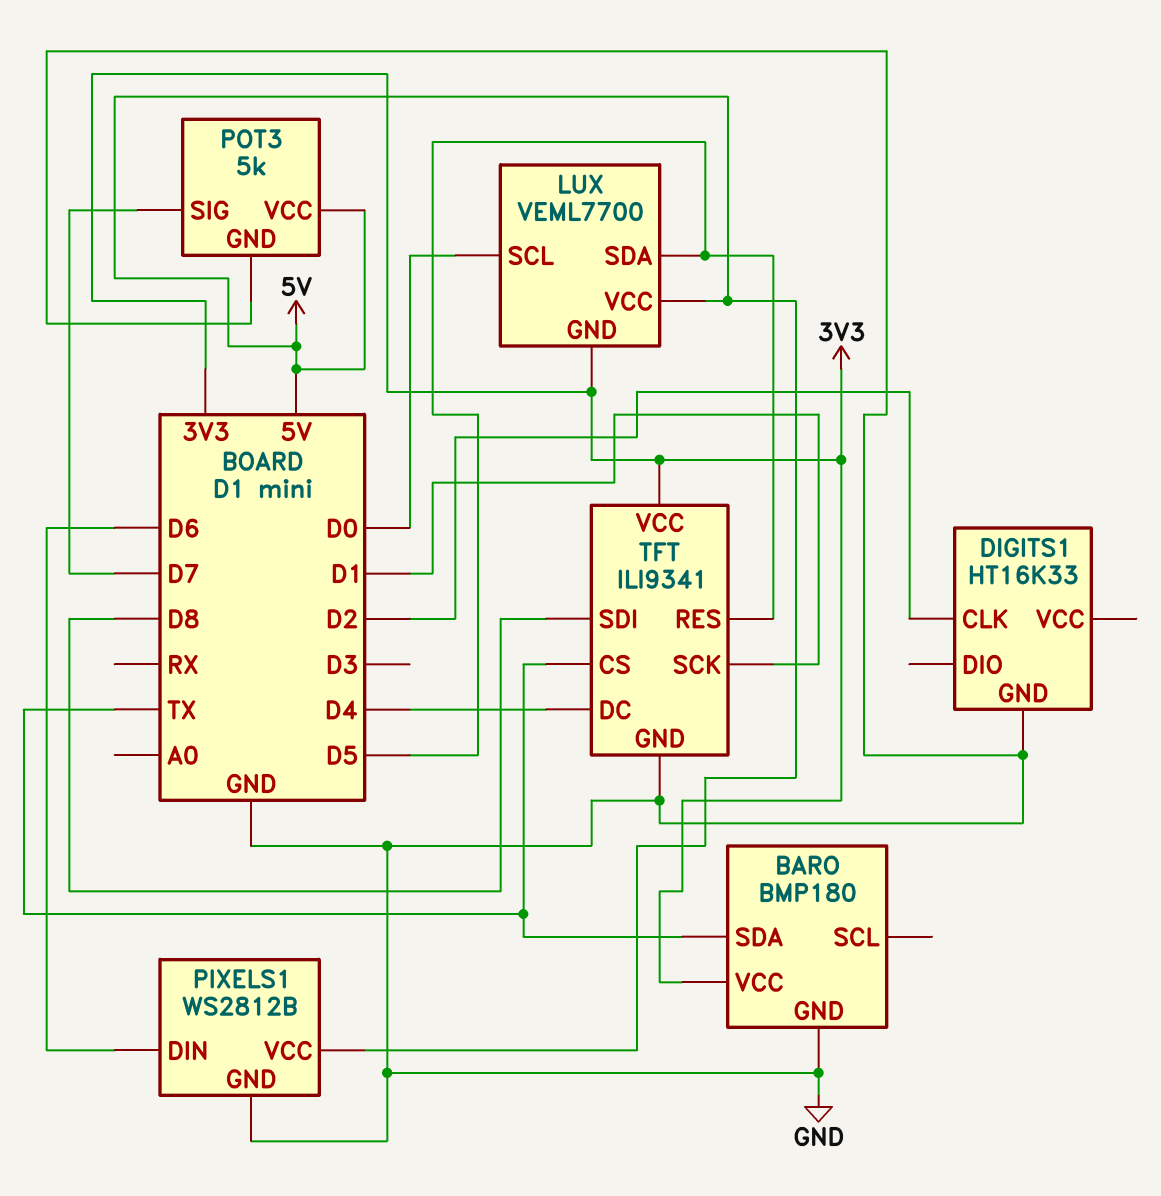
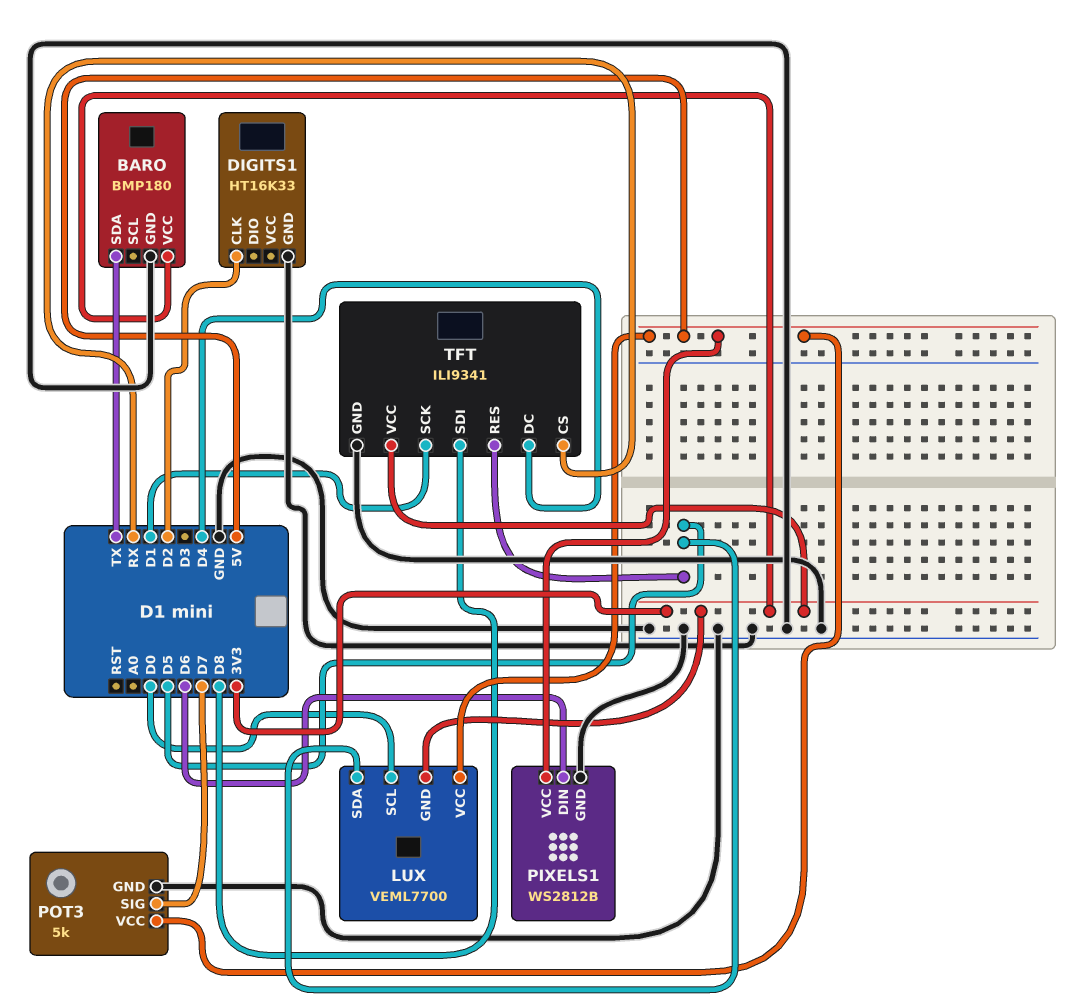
TFT pin CS: TX -> RX

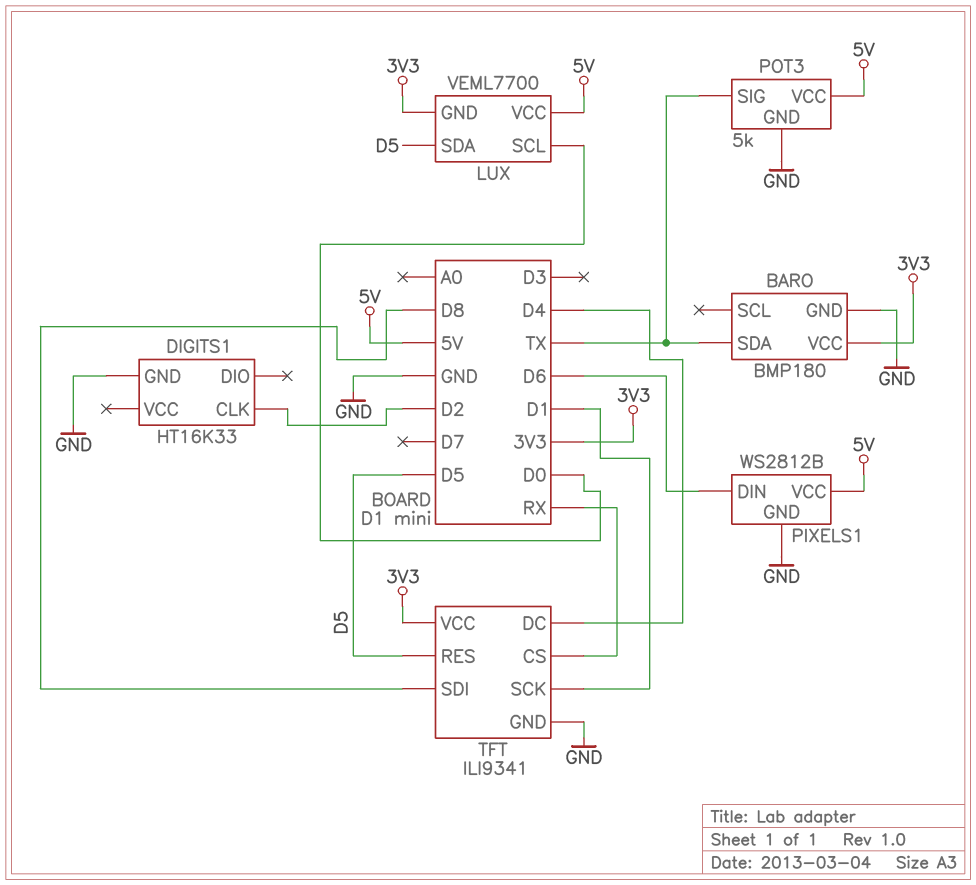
POT3 pin SIG: D7 -> TX

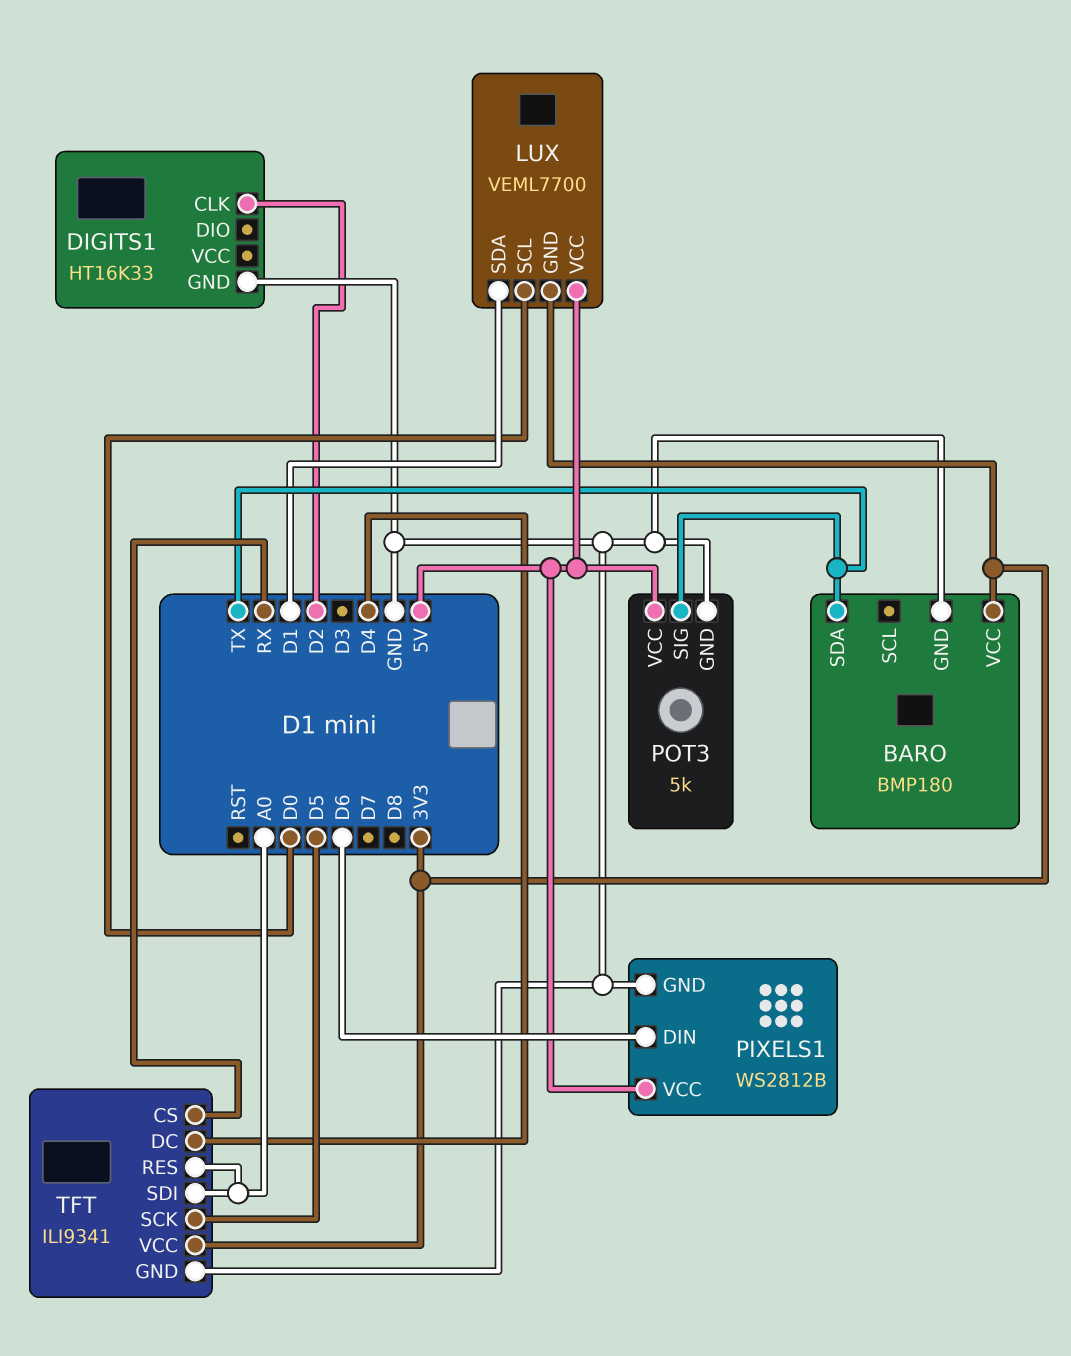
LUX pin SDA: D5 -> D1
TFT pin RES: D5 -> A0
TFT pin SCK: D1 -> D5
TFT pin SDI: D8 -> A0

